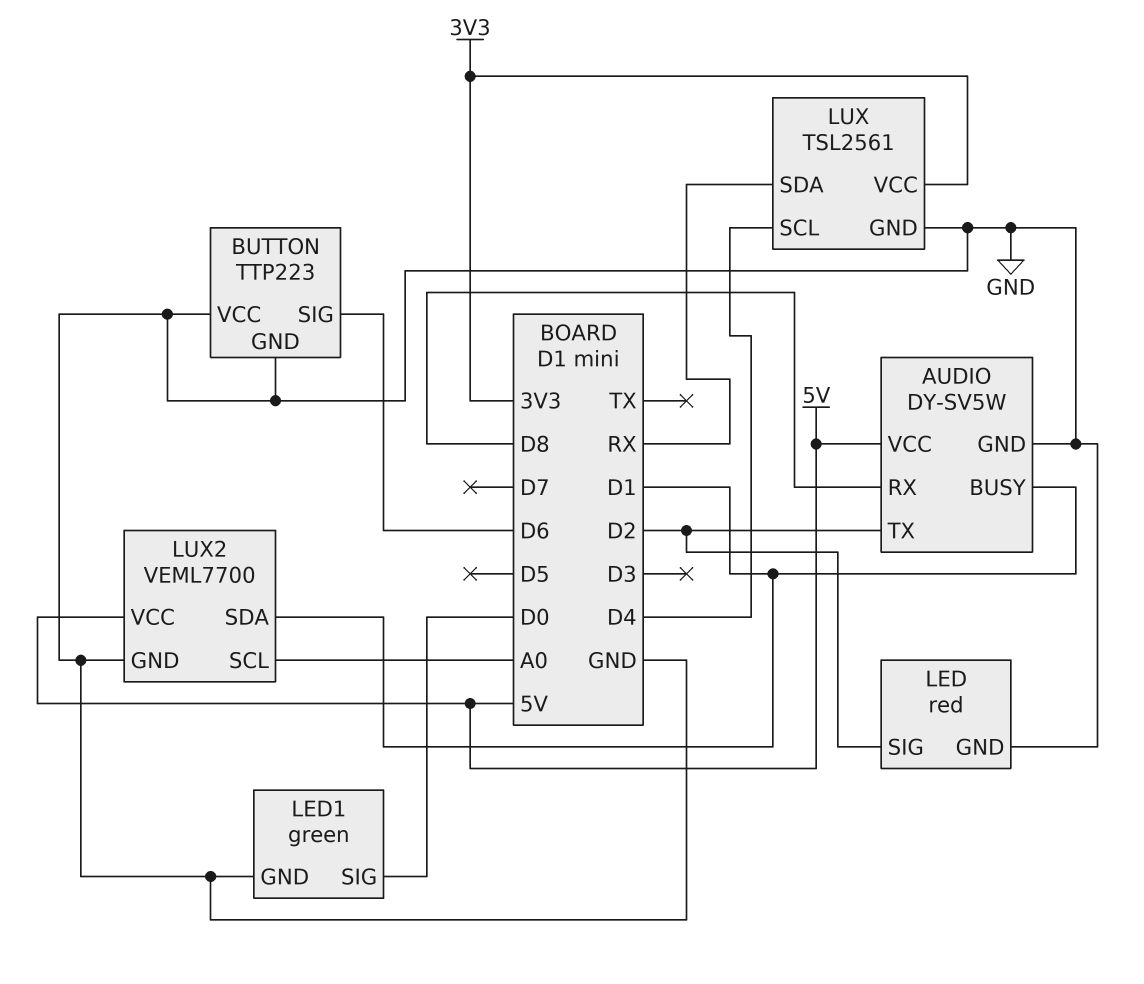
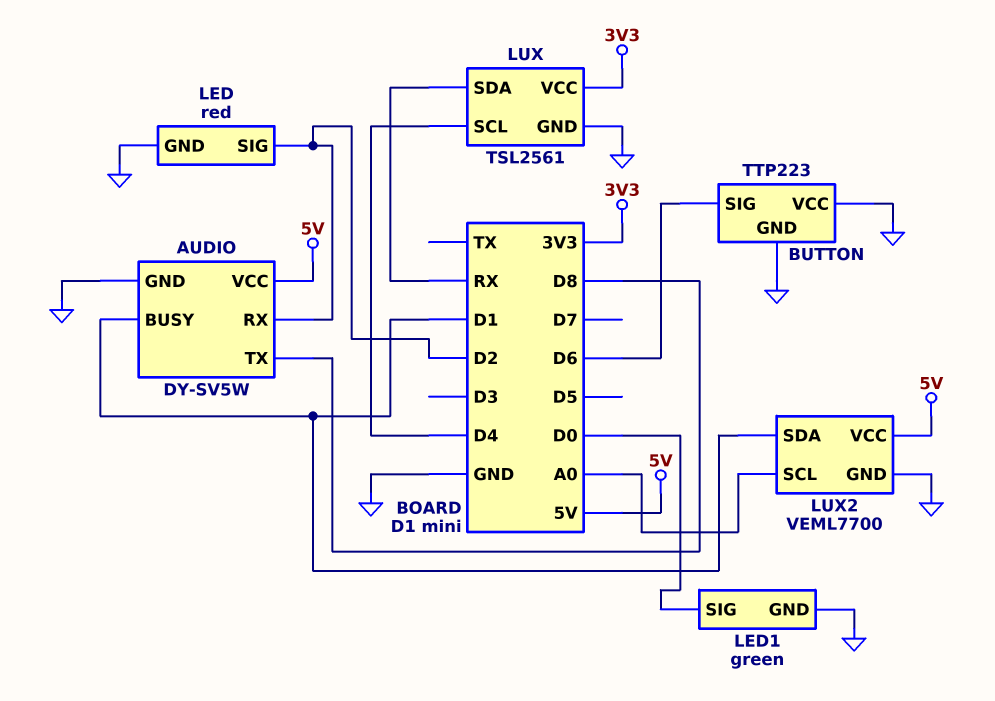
AUDIO pin RX: D8 -> D2
AUDIO pin TX: D2 -> D8

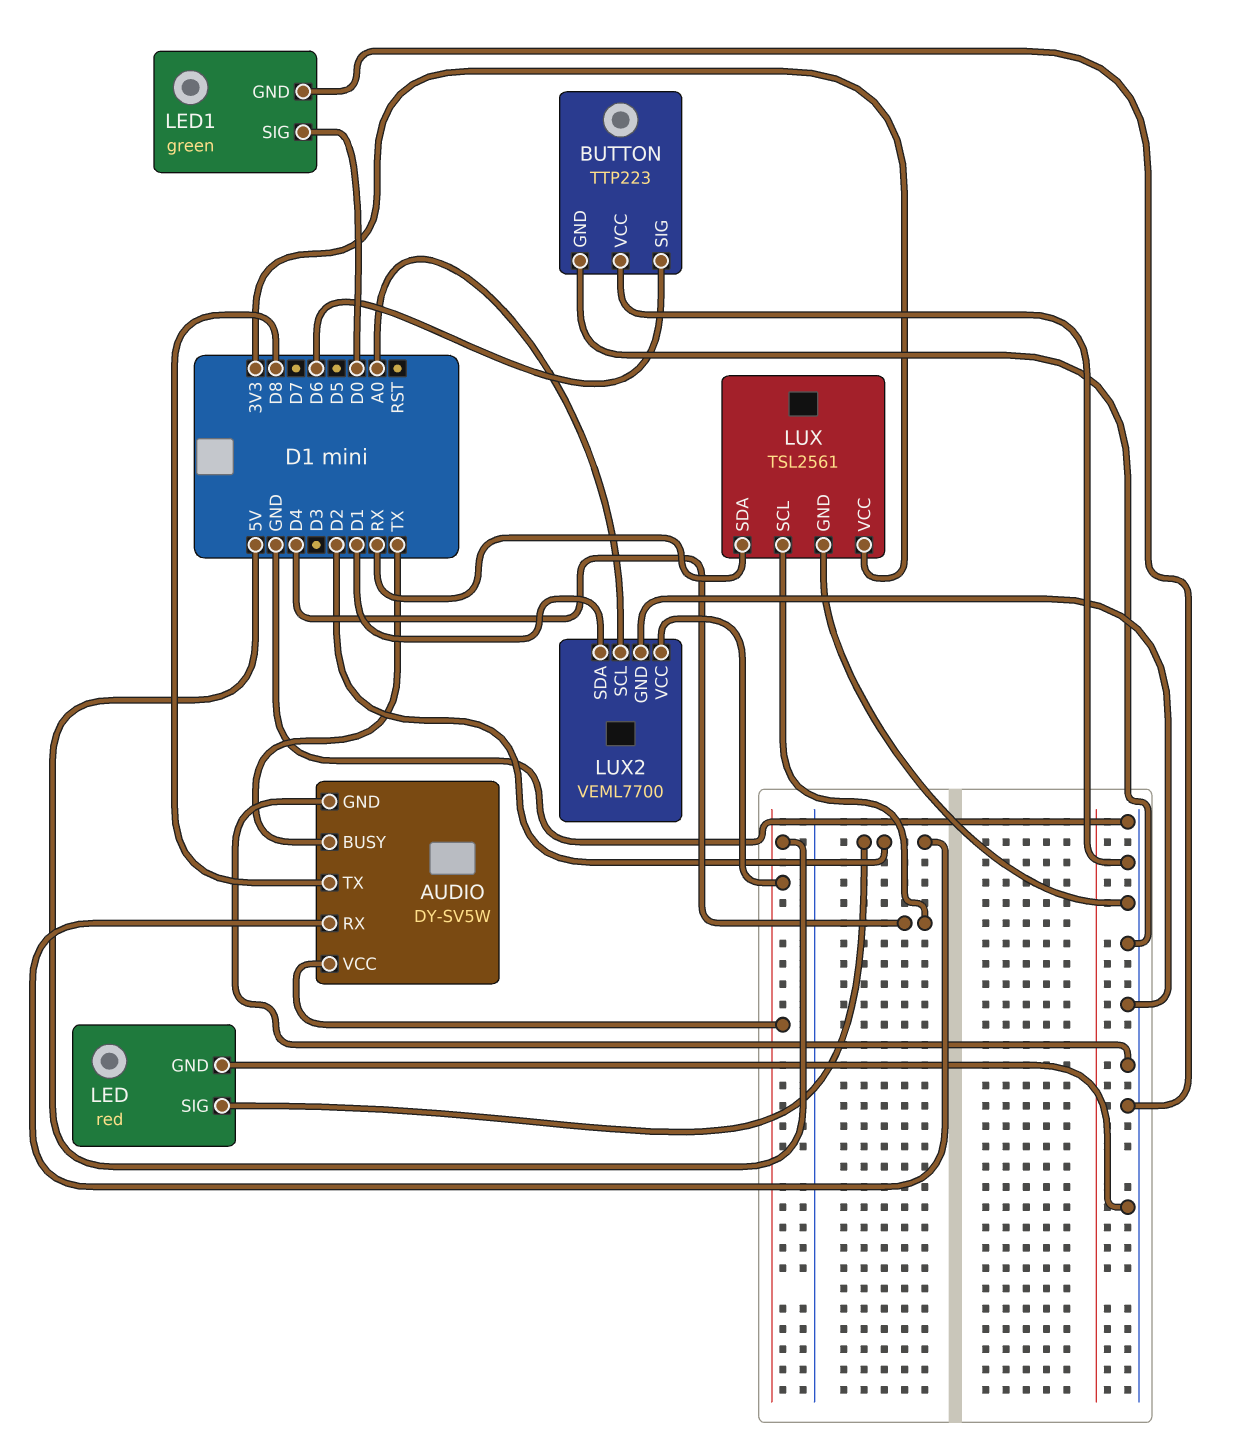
AUDIO pin BUSY: D1 -> TX

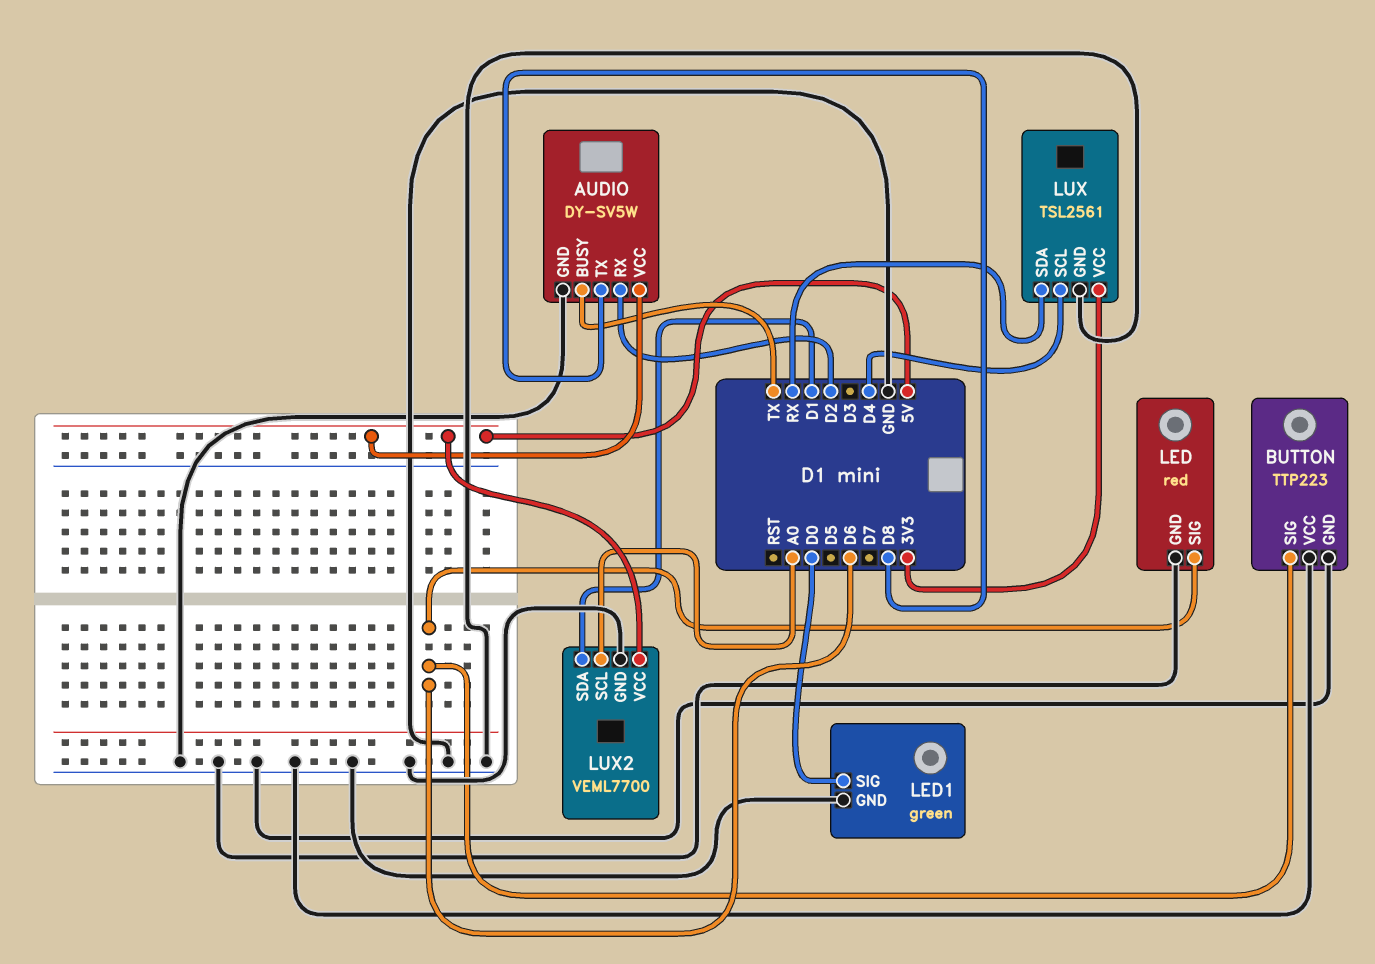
LED pin SIG: D2 -> D6

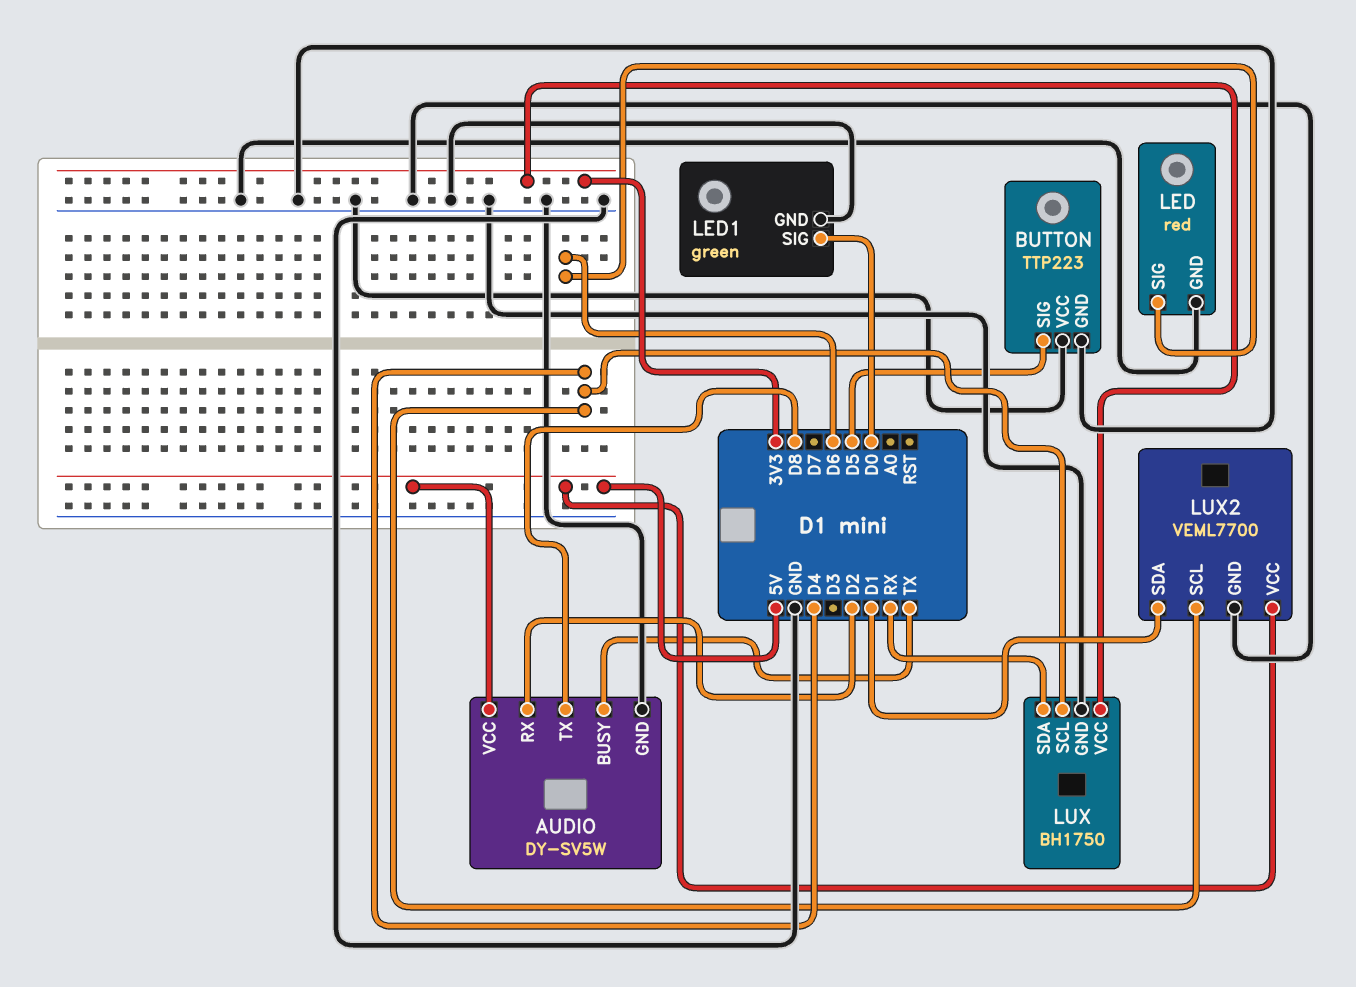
BUTTON pin SIG: D6 -> D5
LUX: TSL2561 -> BH1750
LUX2 pin SCL: A0 -> D4

